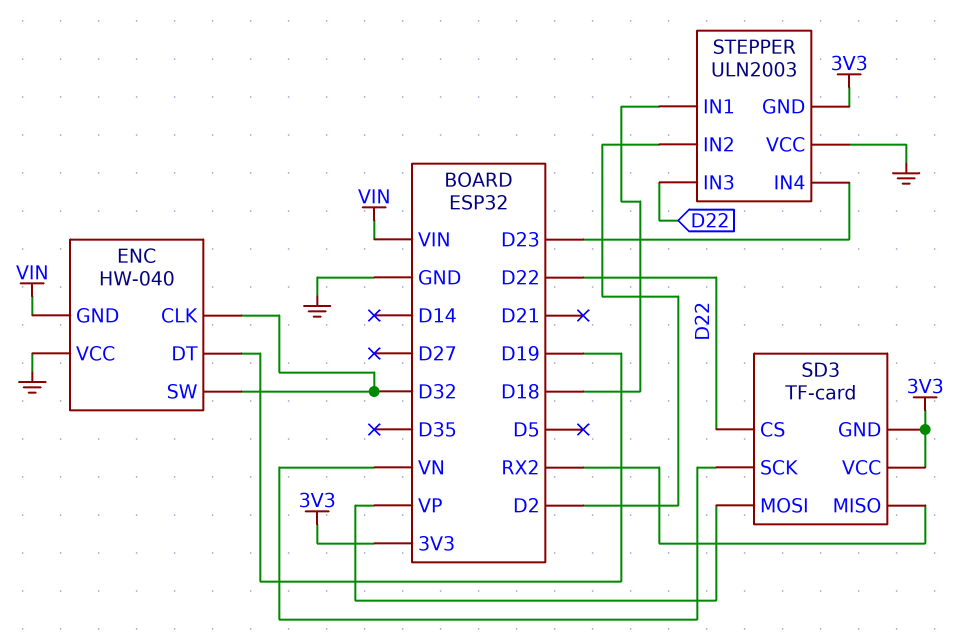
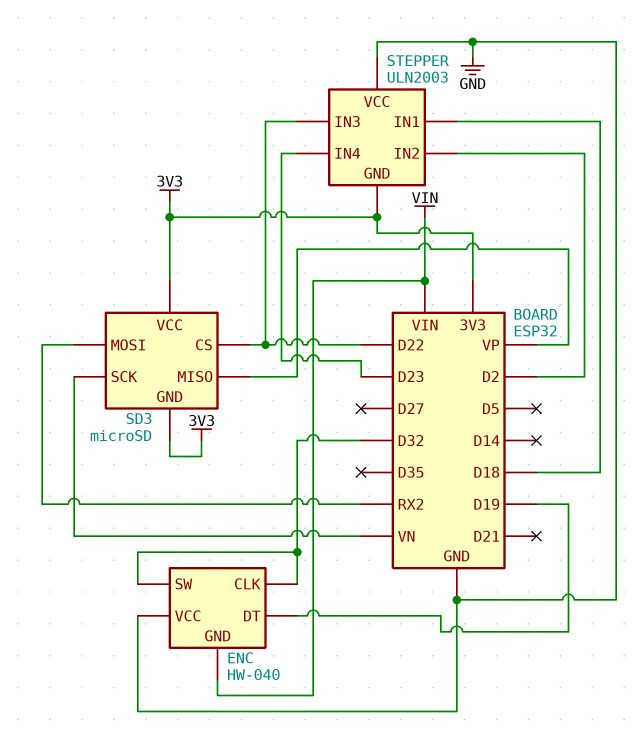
SD3: TF-card -> microSD
SD3 pin MISO: RX2 -> VP
SD3 pin MOSI: VP -> RX2

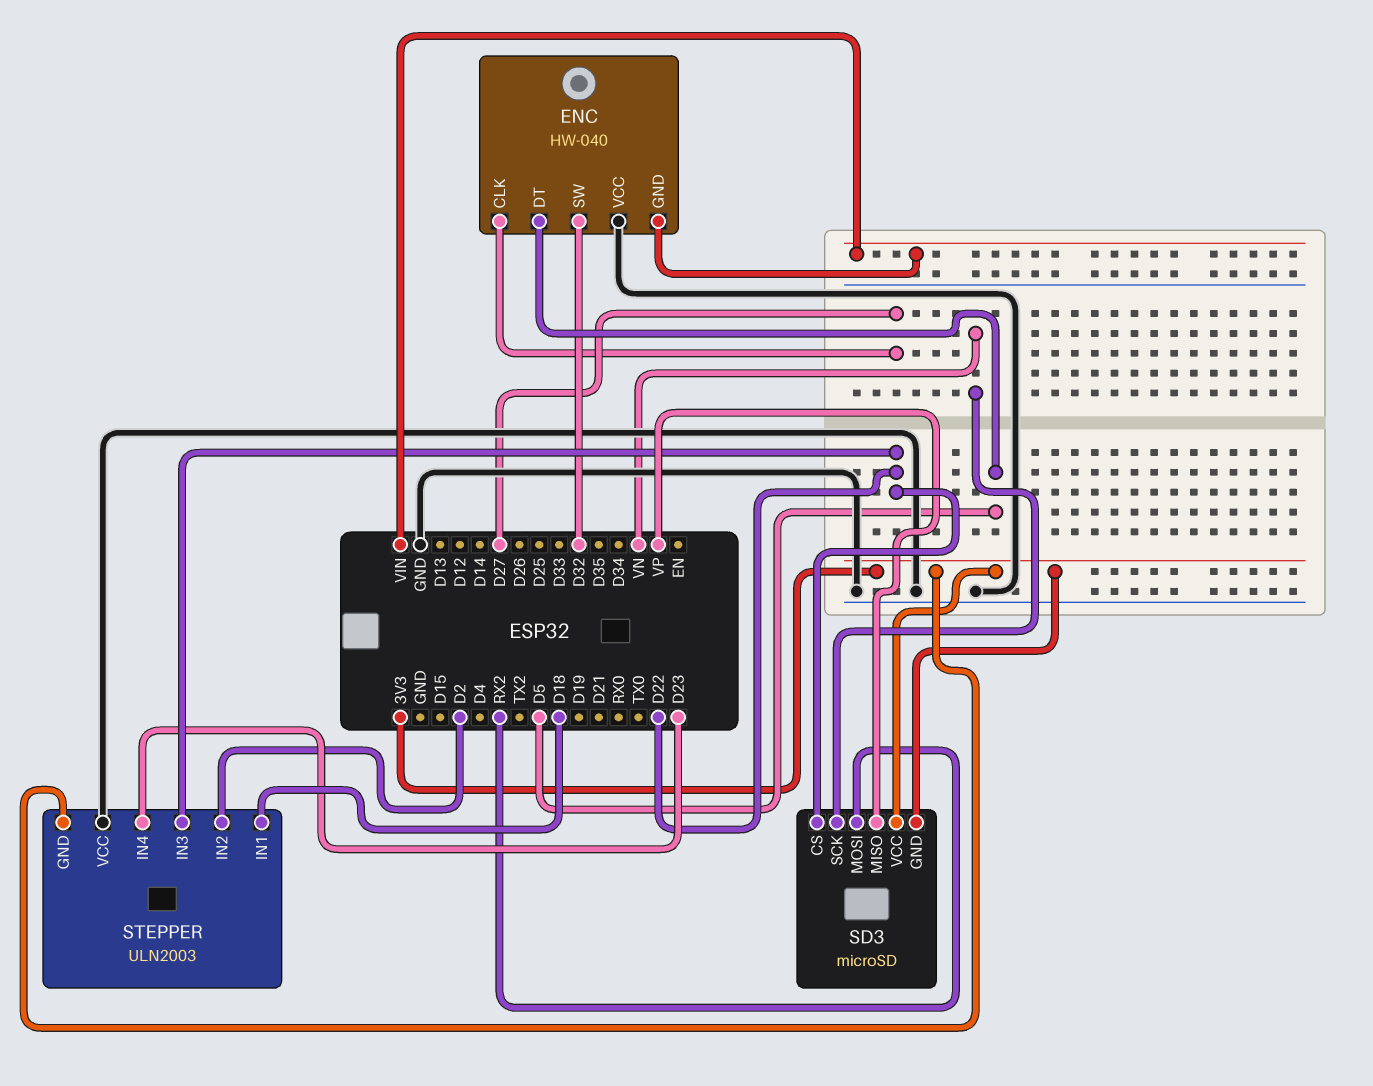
ENC pin CLK: D32 -> D27
ENC pin DT: D19 -> D5

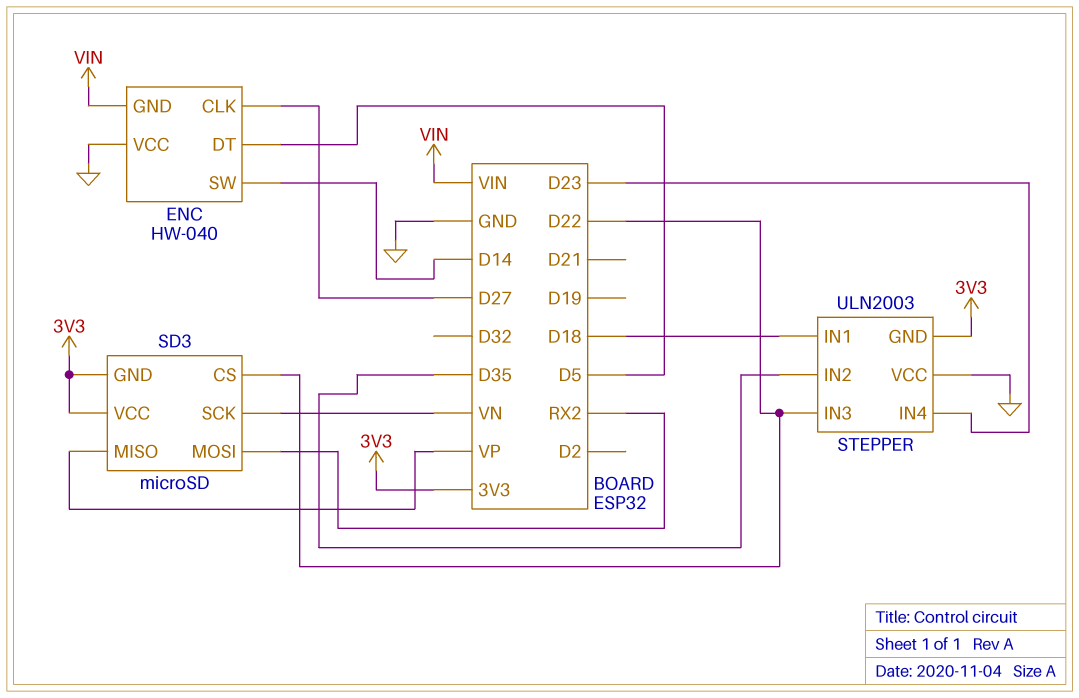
ENC pin SW: D32 -> D14
STEPPER pin IN2: D2 -> D35

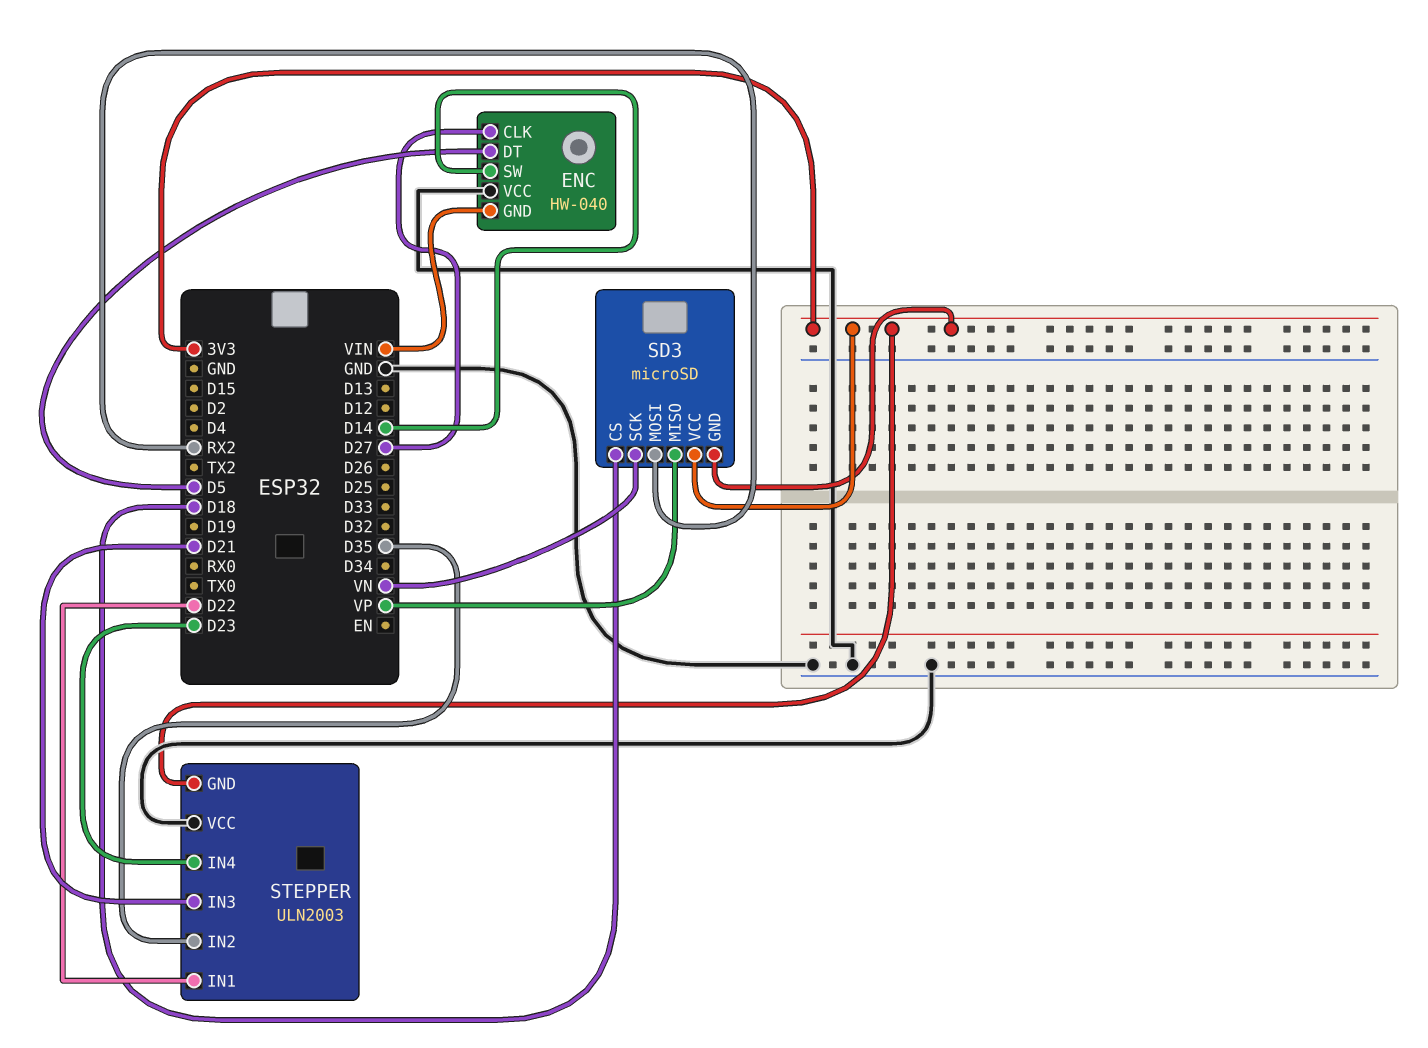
SD3 pin CS: D22 -> D18
STEPPER pin IN1: D18 -> D22
STEPPER pin IN3: D22 -> D21

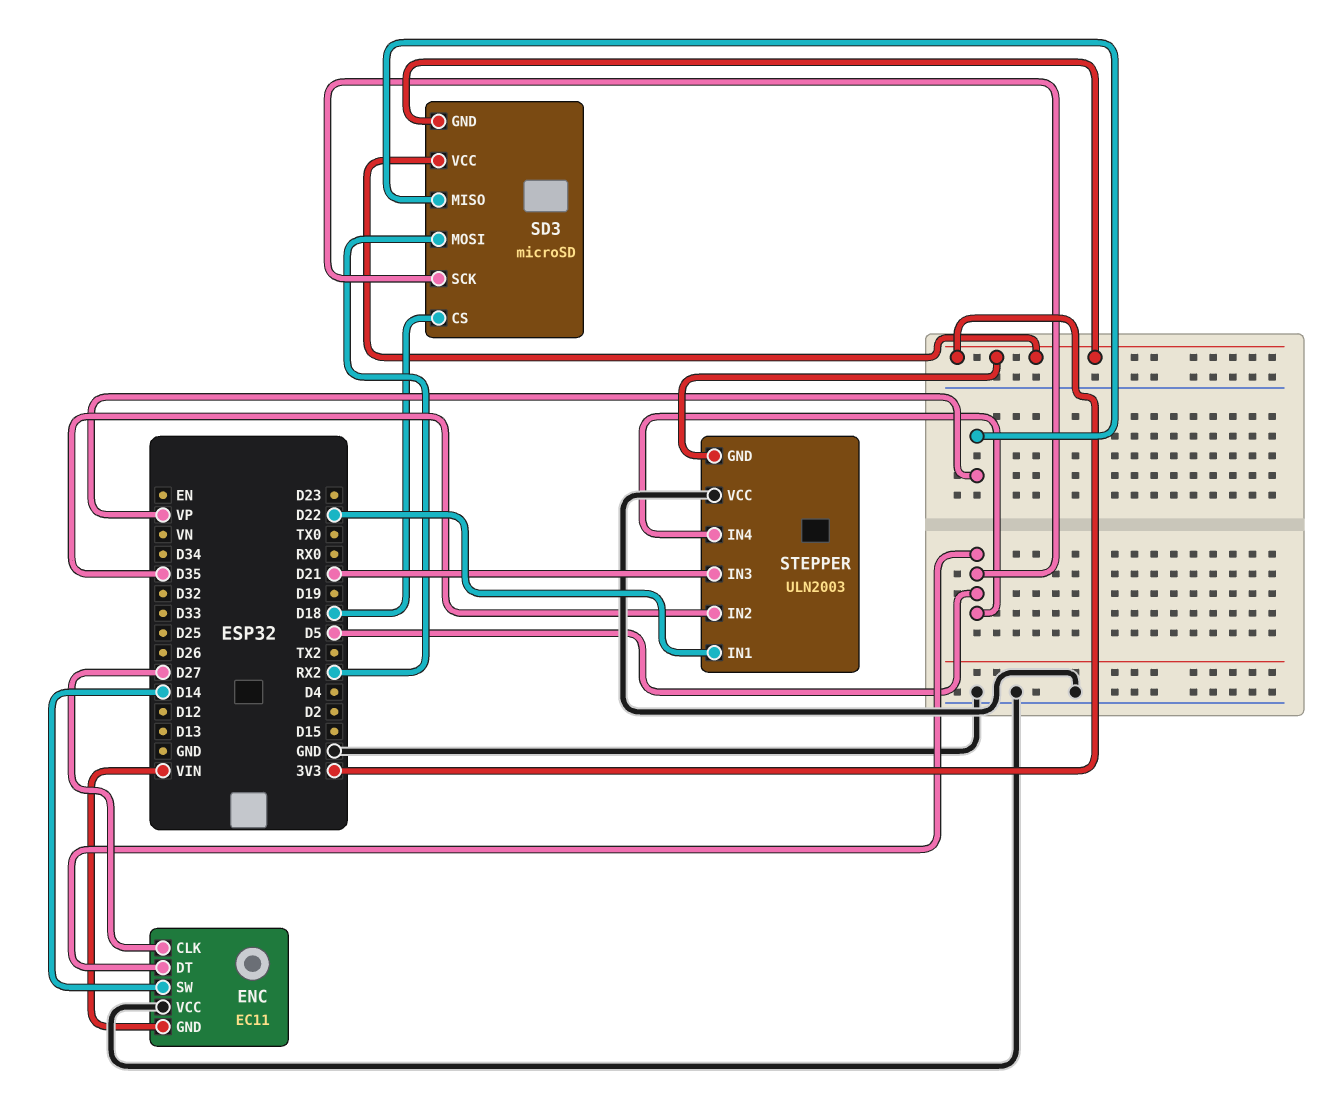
ENC: HW-040 -> EC11
SD3 pin SCK: VN -> D5
STEPPER pin IN4: D23 -> D5

